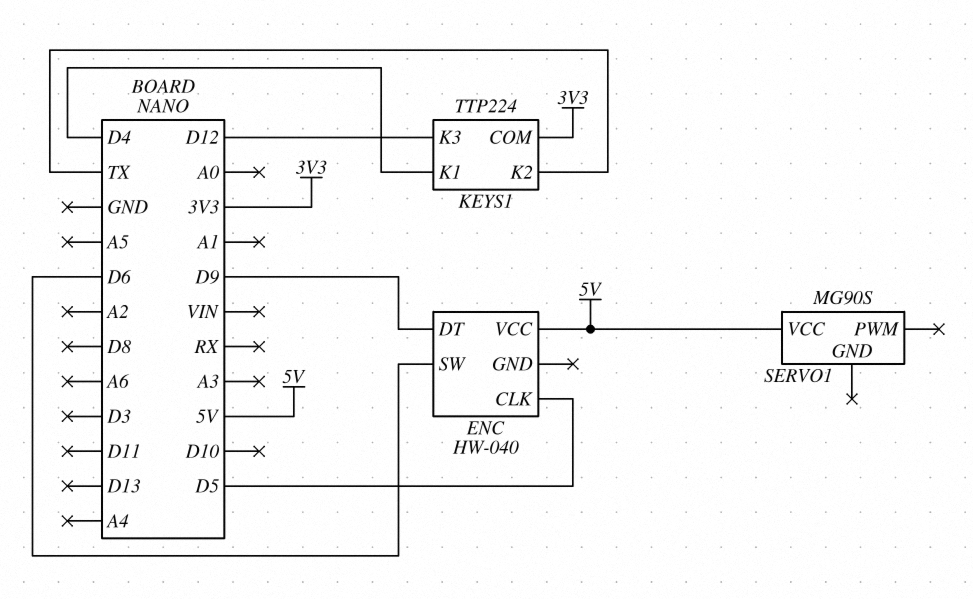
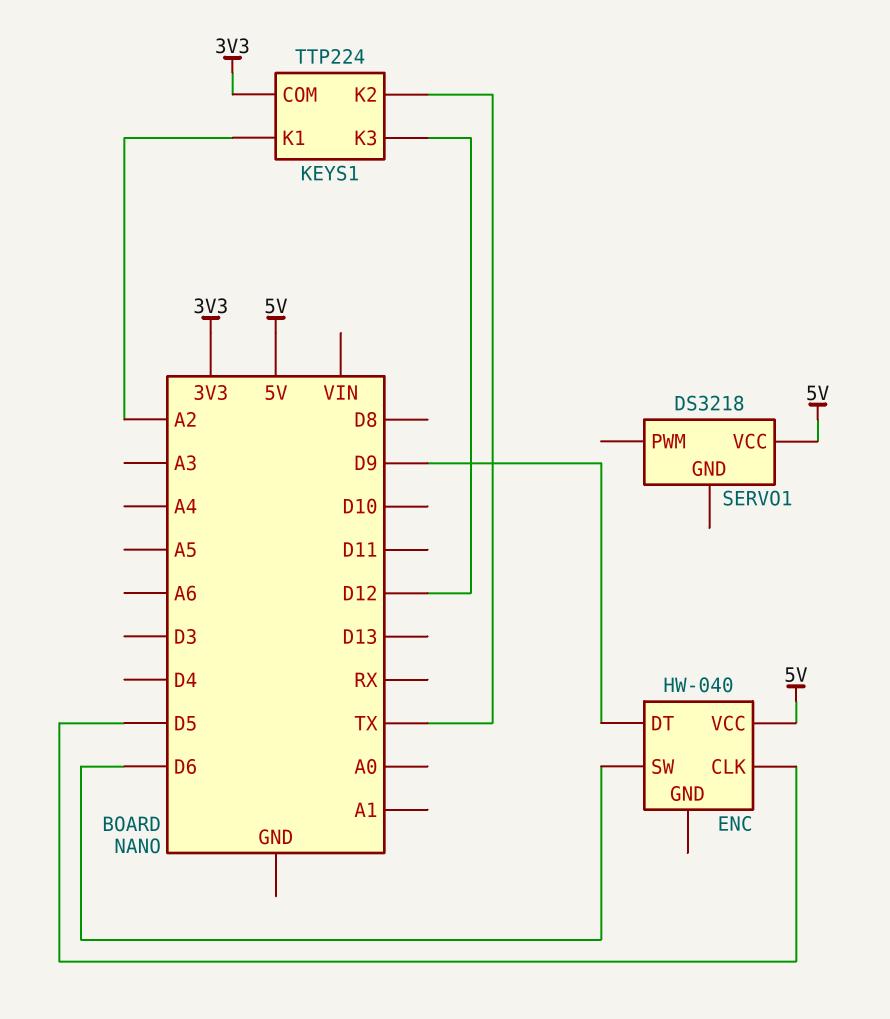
KEYS1 pin K1: D4 -> A2
SERVO1: MG90S -> DS3218

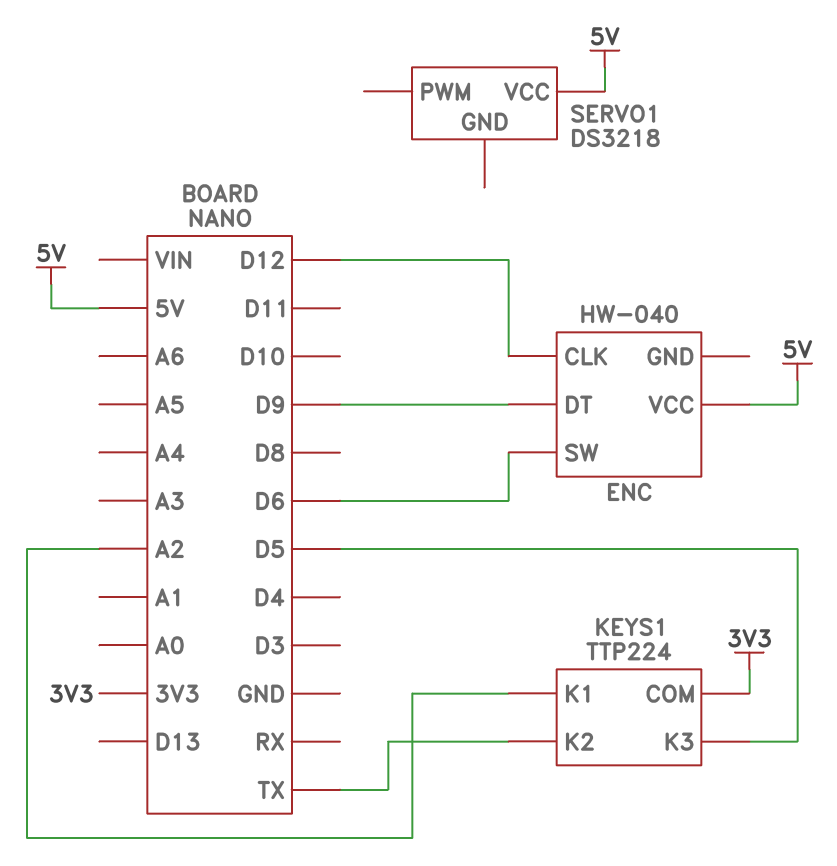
ENC pin CLK: D5 -> D12
KEYS1 pin K3: D12 -> D5

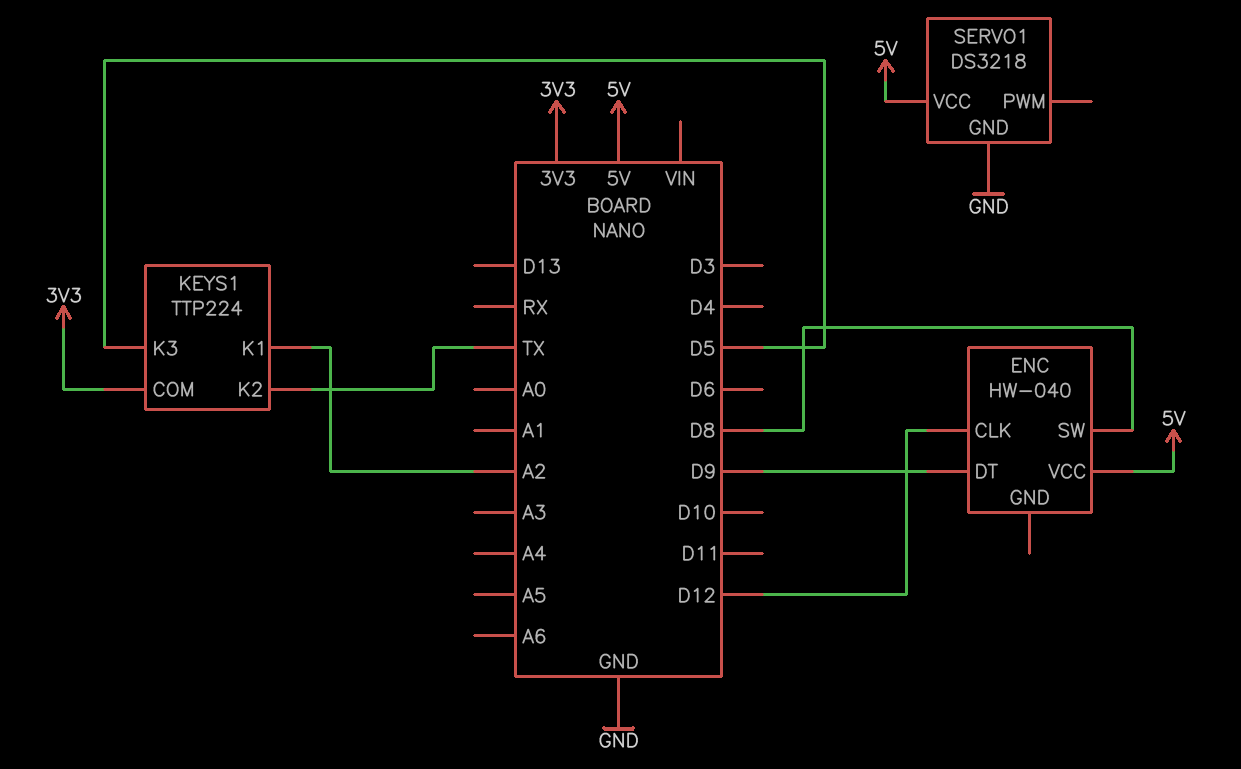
ENC pin SW: D6 -> D8
SERVO1 pin GND: none -> GND

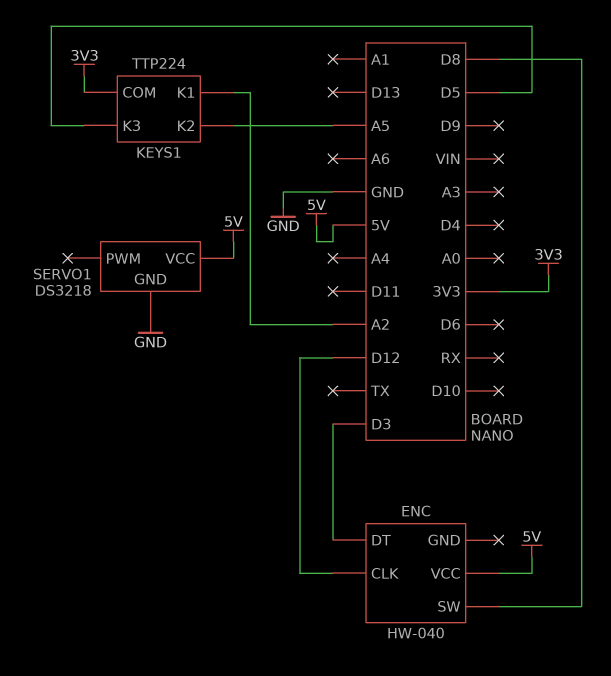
ENC pin DT: D9 -> D3
KEYS1 pin K2: TX -> A5

